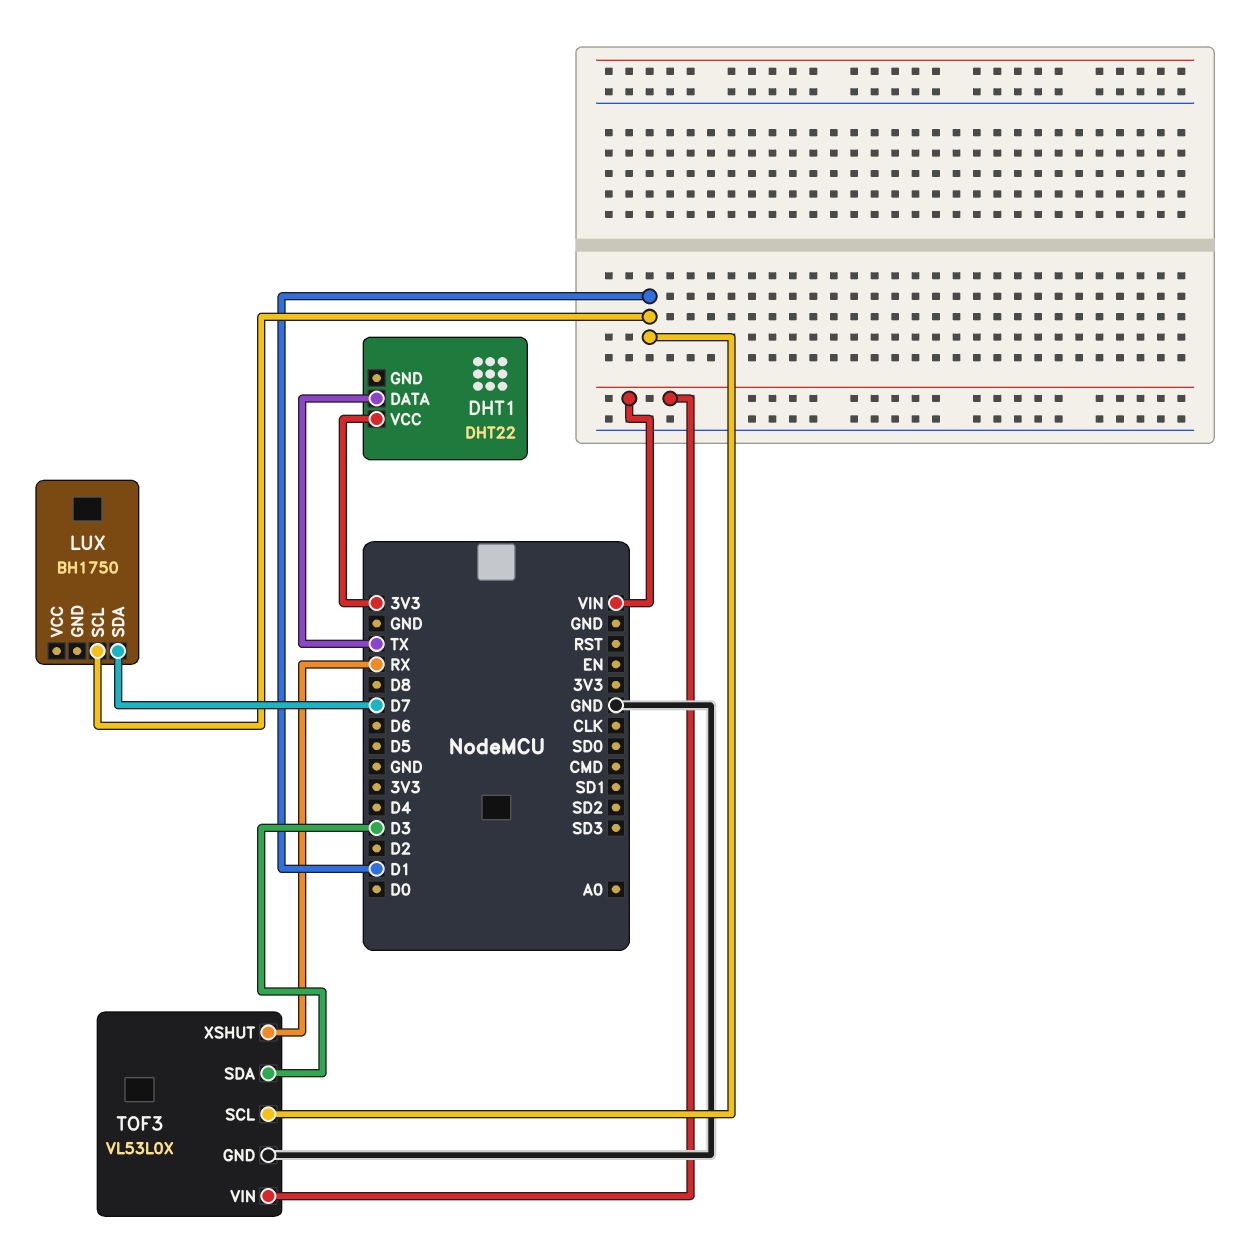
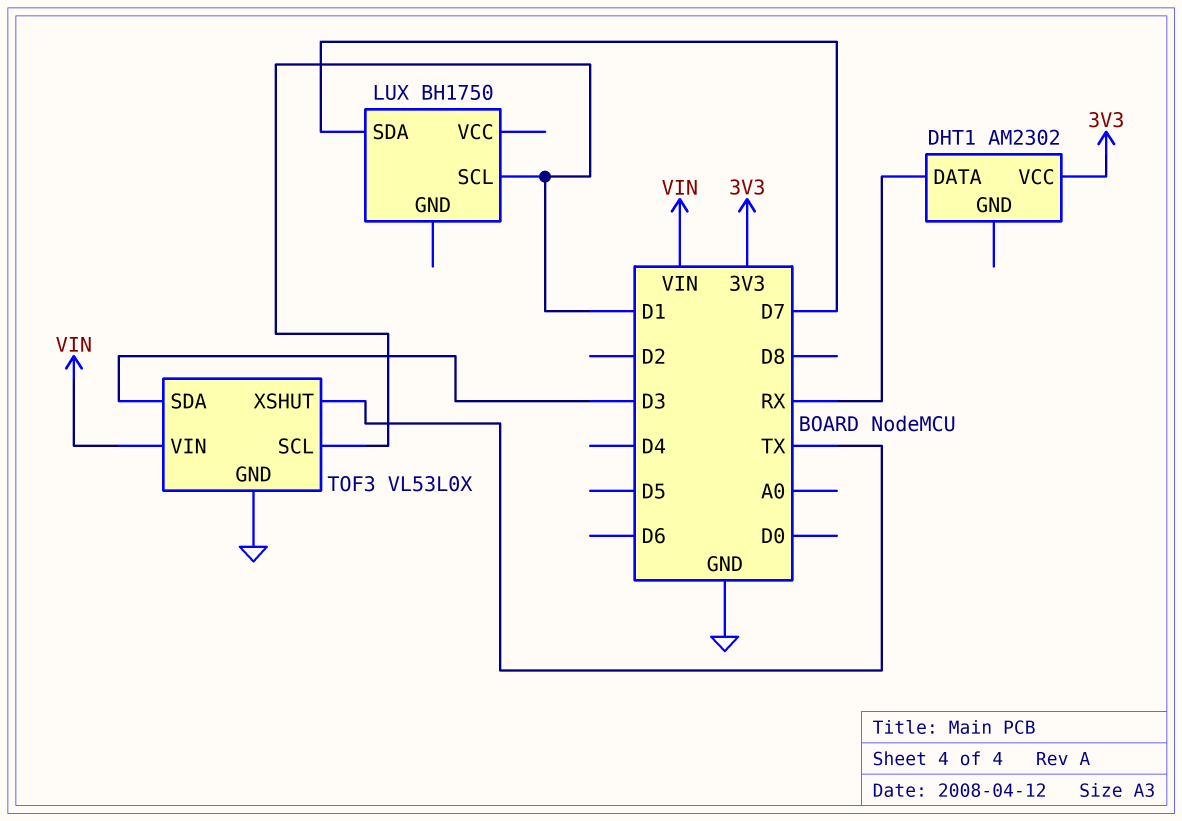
DHT1: DHT22 -> AM2302
DHT1 pin DATA: TX -> RX
TOF3 pin XSHUT: RX -> TX

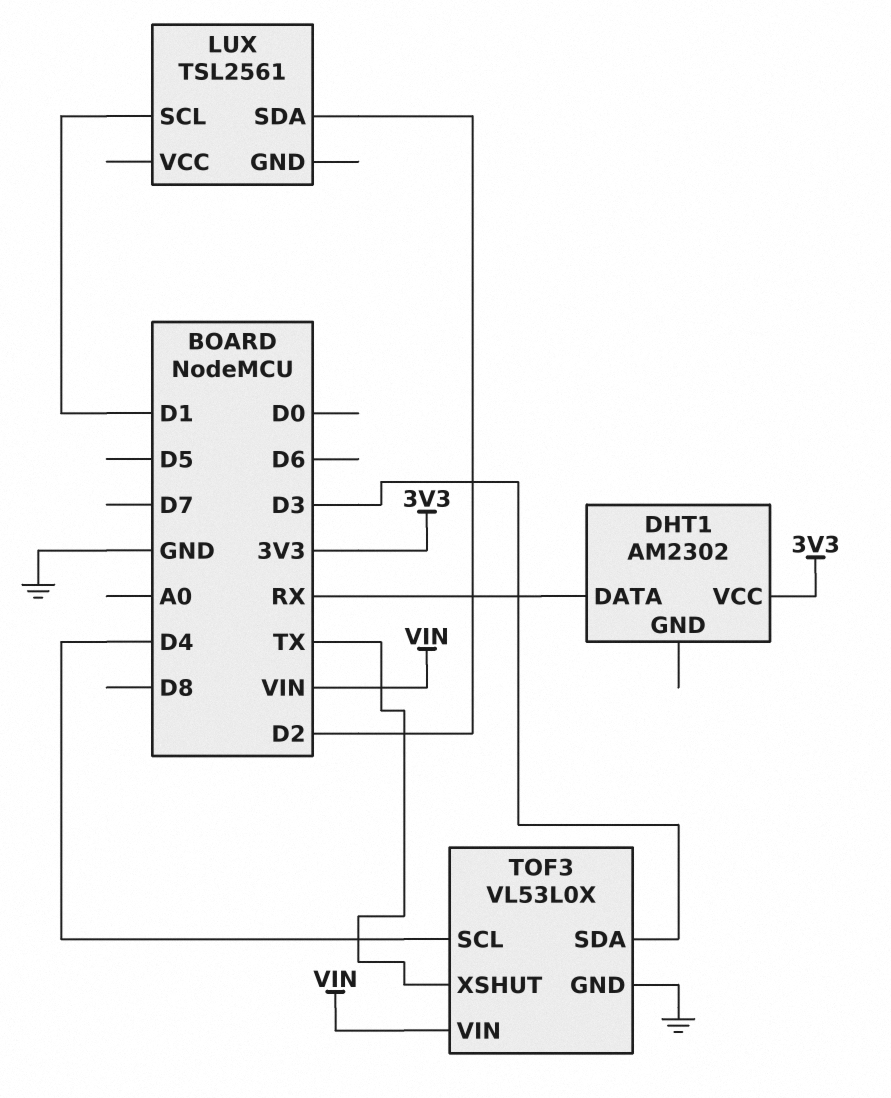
LUX: BH1750 -> TSL2561
LUX pin SDA: D7 -> D2
TOF3 pin SCL: D1 -> D4

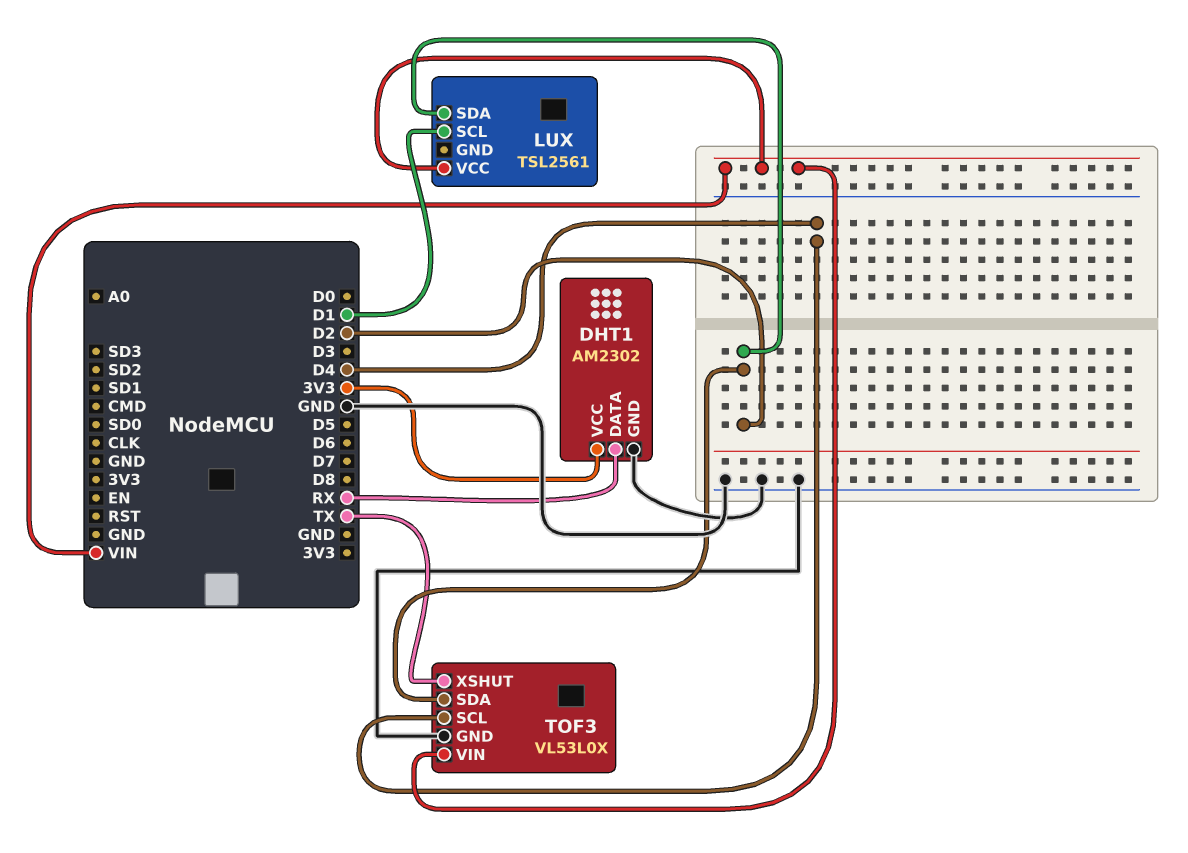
DHT1 pin GND: none -> GND
LUX pin VCC: none -> VIN
TOF3 pin SDA: D3 -> D2

